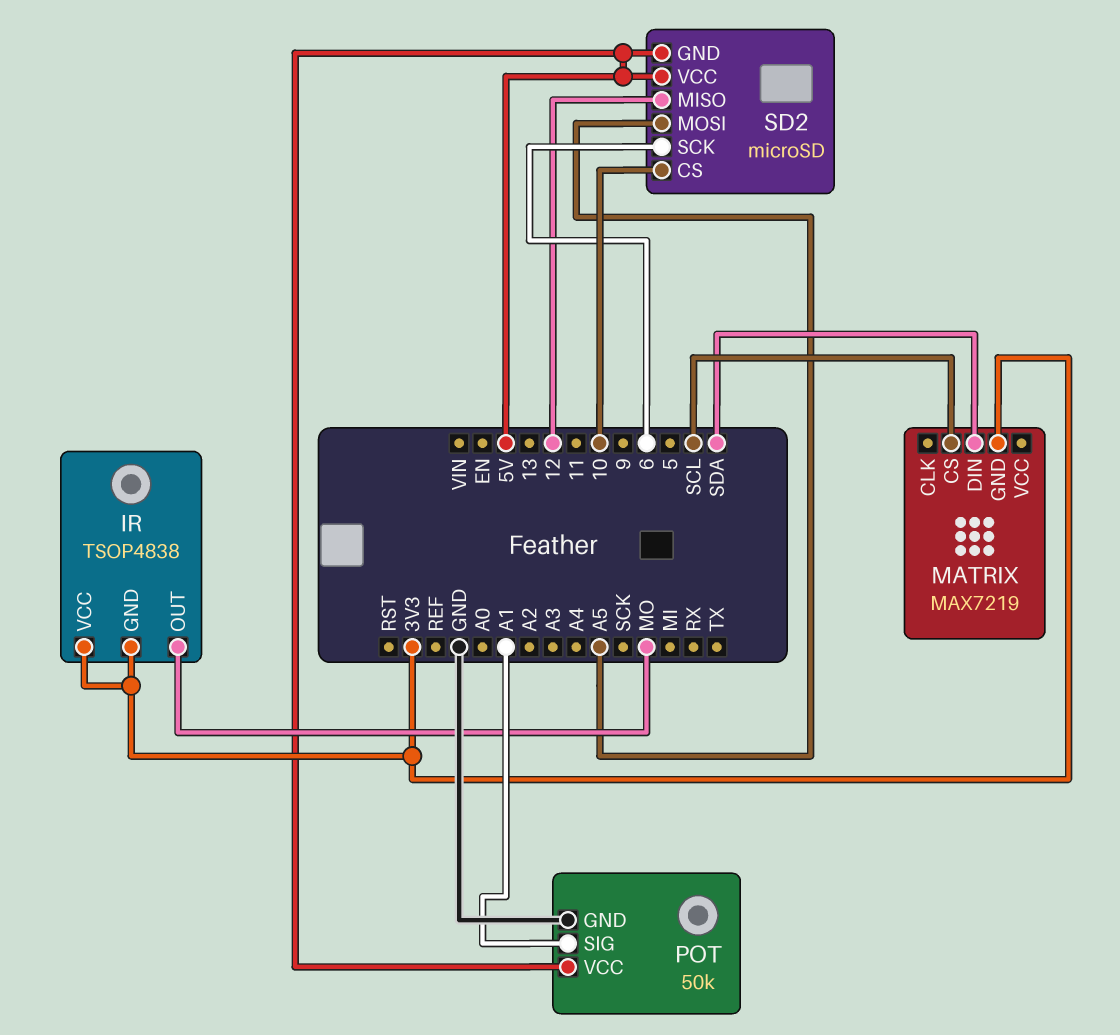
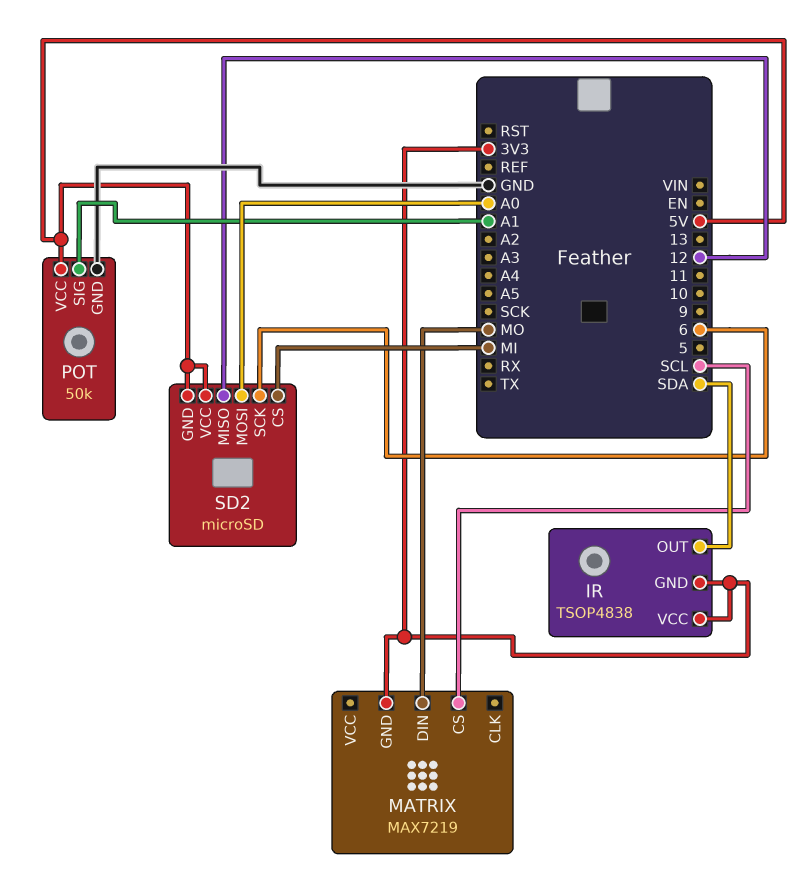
IR pin OUT: MO -> SDA
MATRIX pin DIN: SDA -> MO
SD2 pin CS: 10 -> MI
SD2 pin MOSI: A5 -> A0

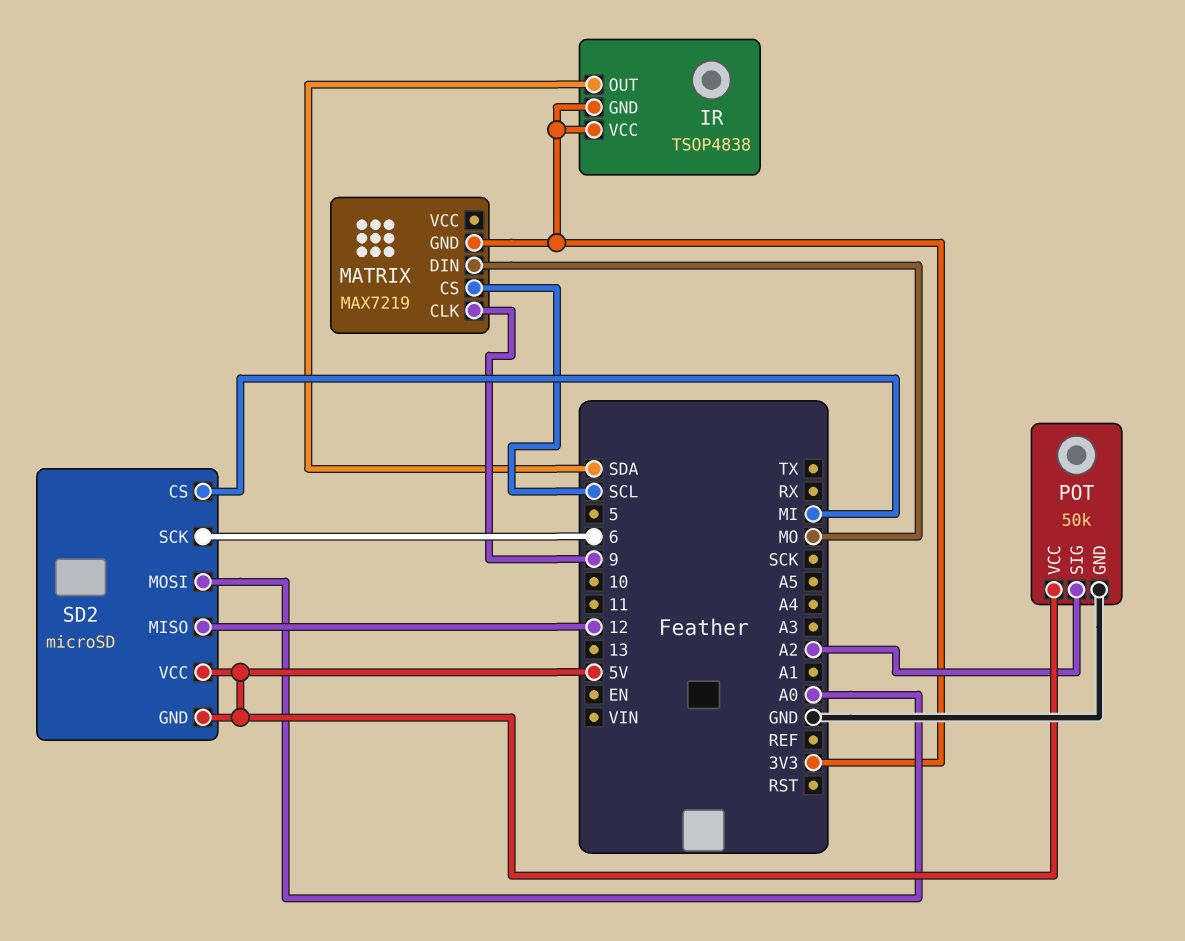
MATRIX pin CLK: none -> 9
POT pin SIG: A1 -> A2

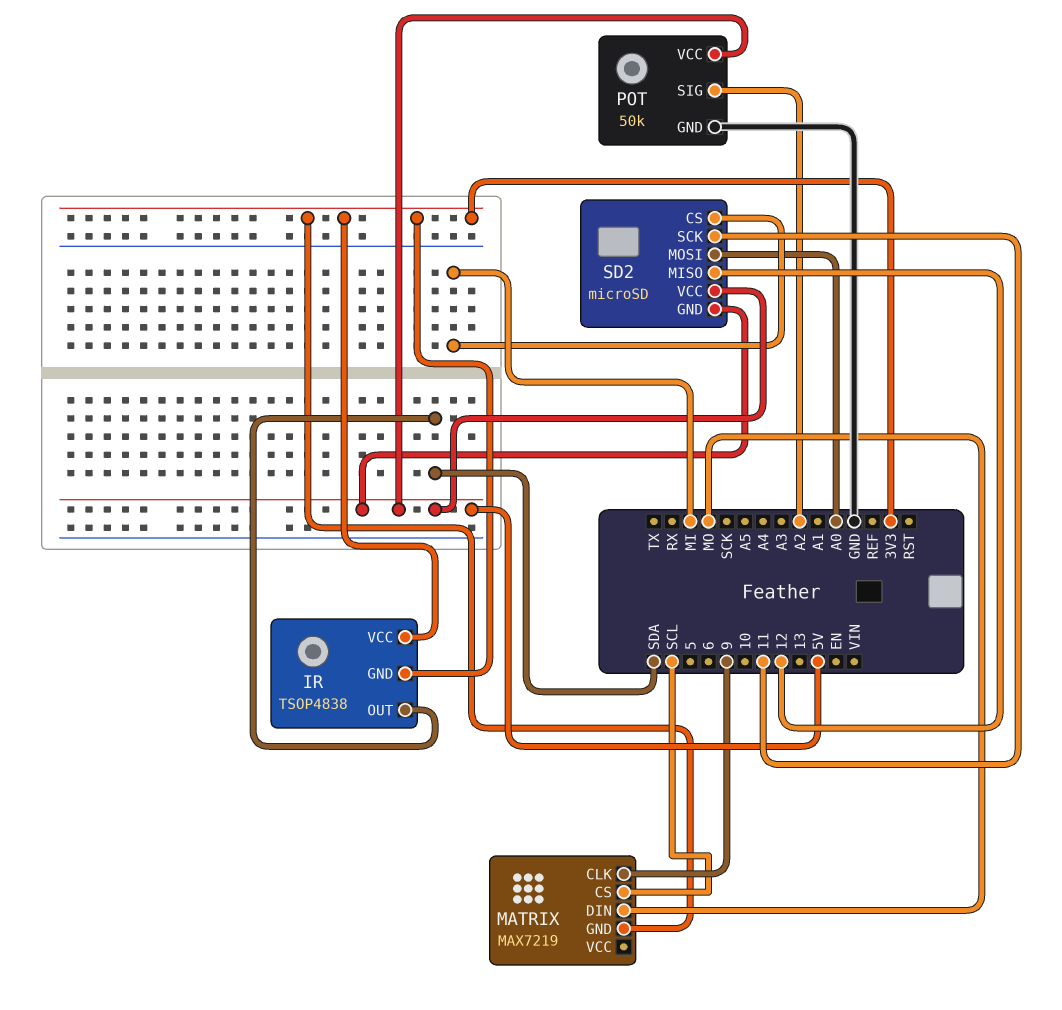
SD2 pin SCK: 6 -> 11

